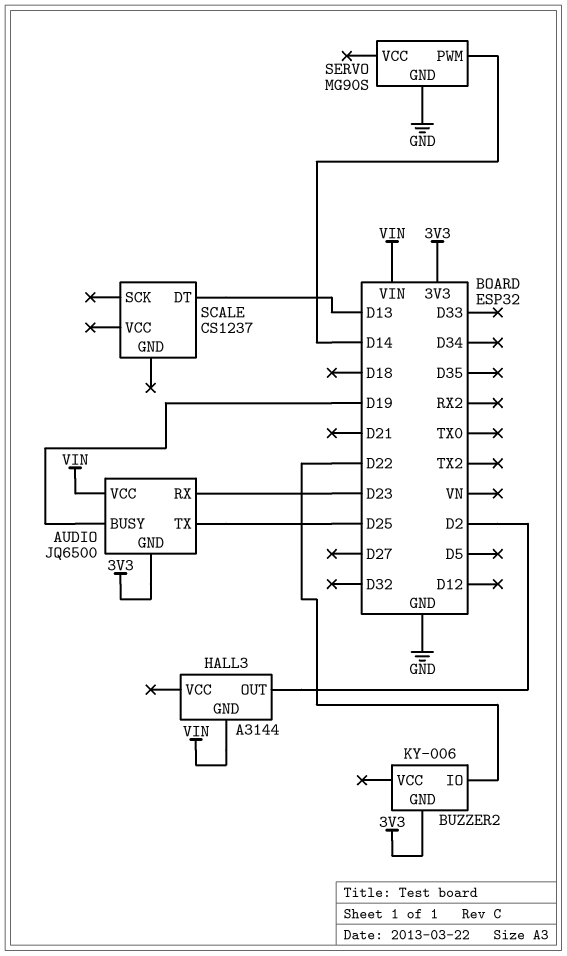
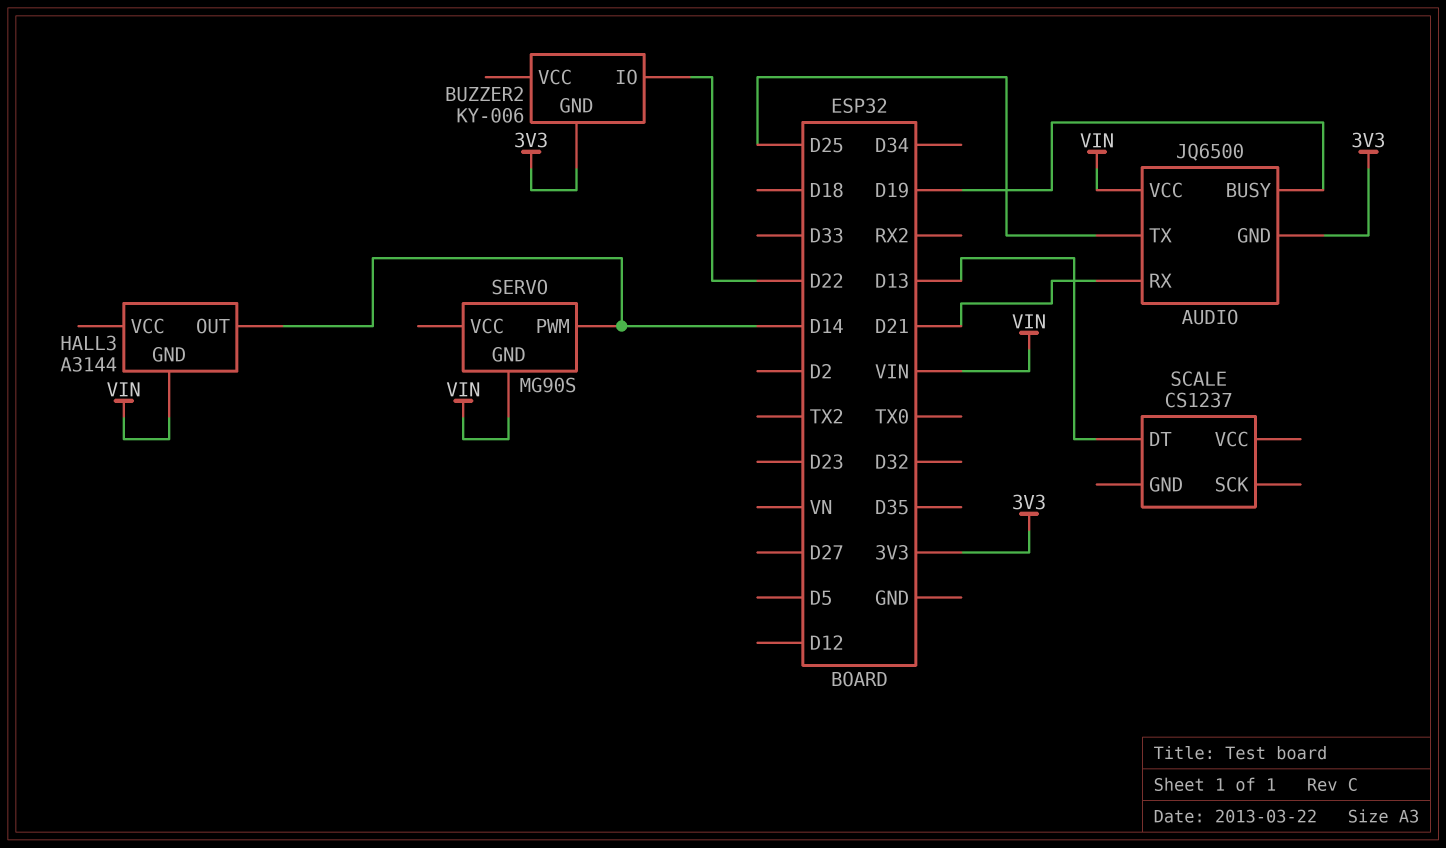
AUDIO pin RX: D23 -> D21
HALL3 pin OUT: D2 -> D14
SERVO pin GND: GND -> VIN

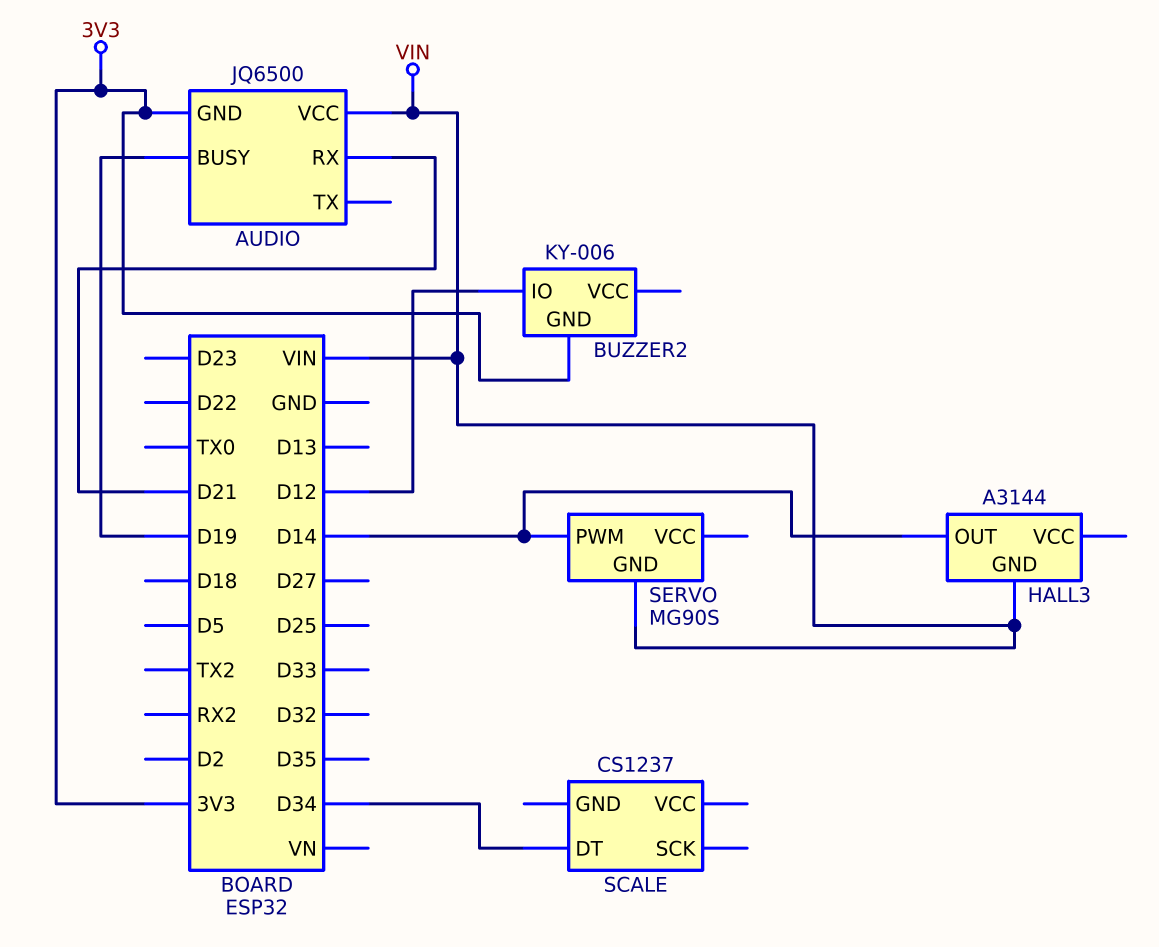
AUDIO pin TX: D25 -> none
BUZZER2 pin IO: D22 -> D12
SCALE pin DT: D13 -> D34

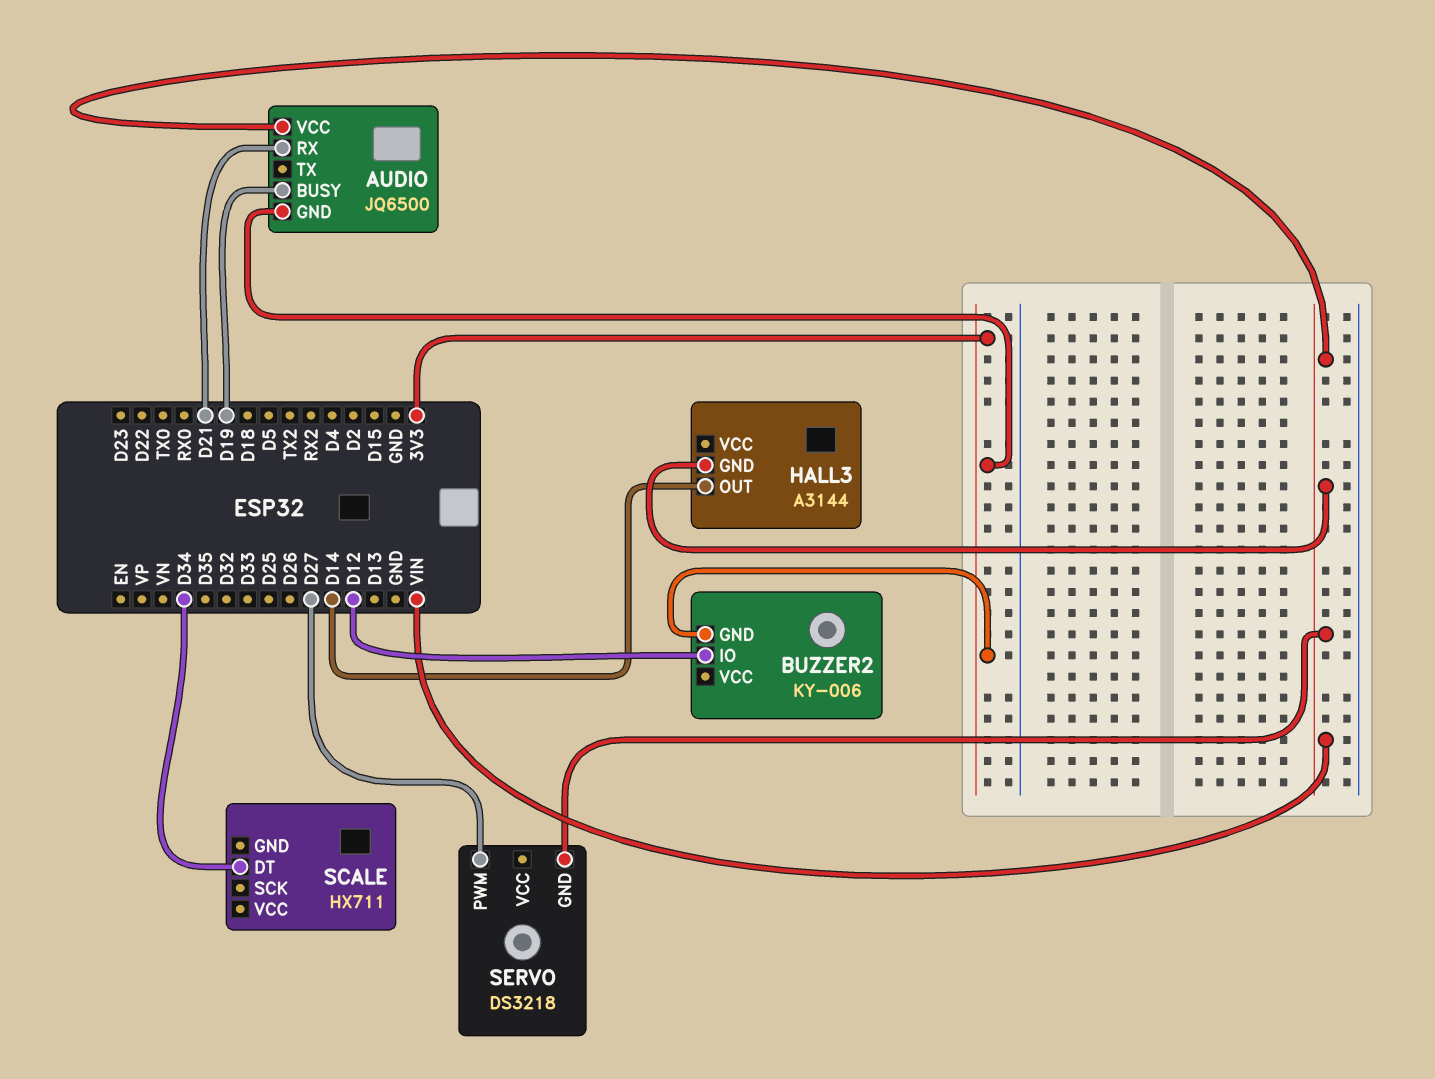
SCALE: CS1237 -> HX711
SERVO: MG90S -> DS3218
SERVO pin PWM: D14 -> D27

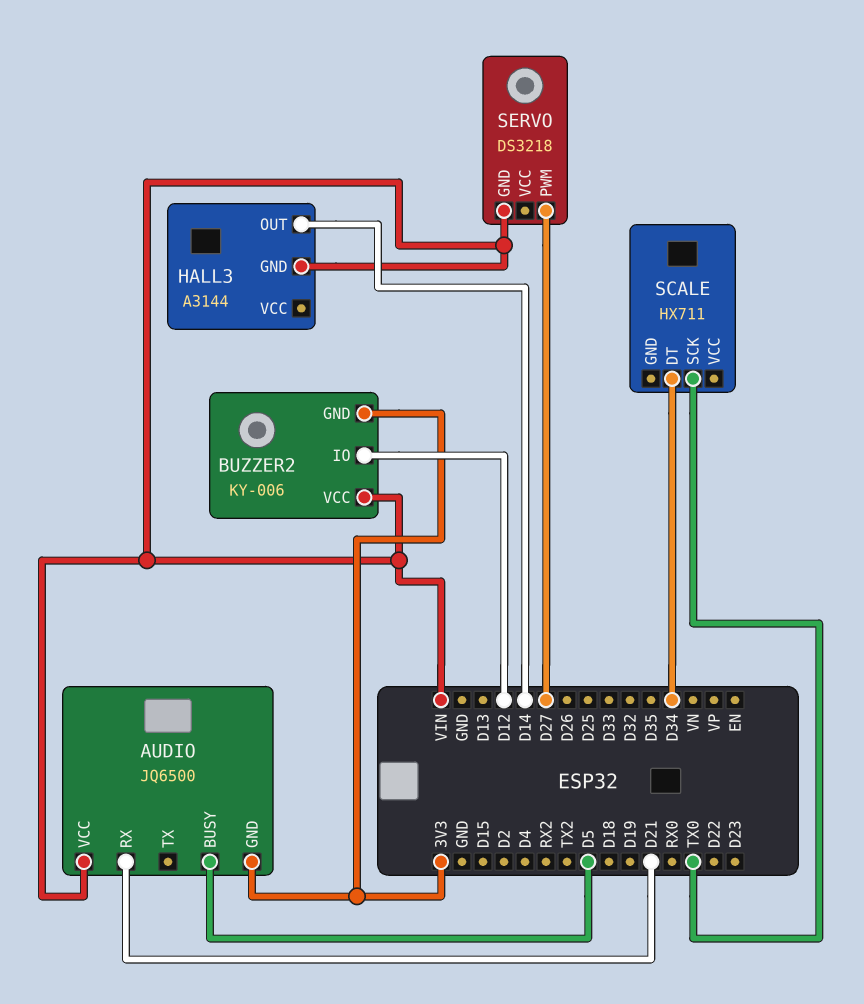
AUDIO pin BUSY: D19 -> D5
BUZZER2 pin VCC: none -> VIN
SCALE pin SCK: none -> TX0

